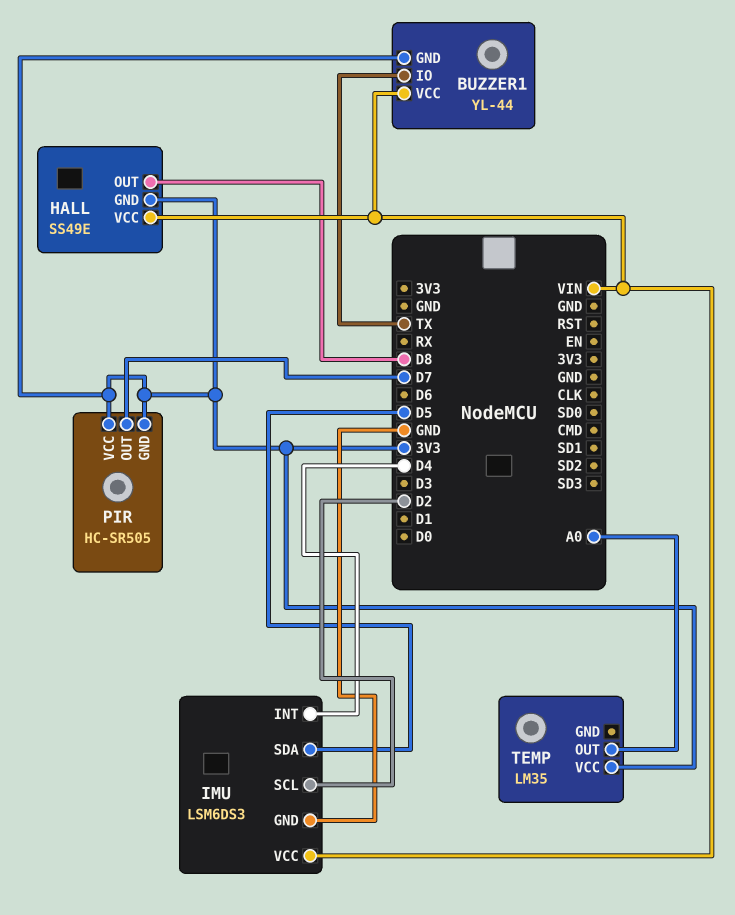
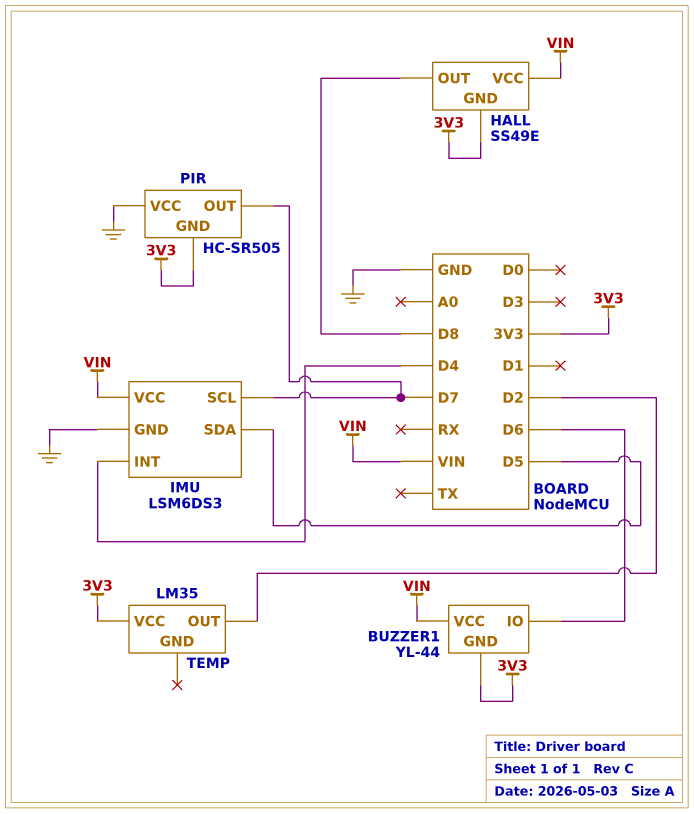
BUZZER1 pin IO: TX -> D6
IMU pin SCL: D2 -> D7
PIR pin VCC: 3V3 -> GND
TEMP pin OUT: A0 -> D2

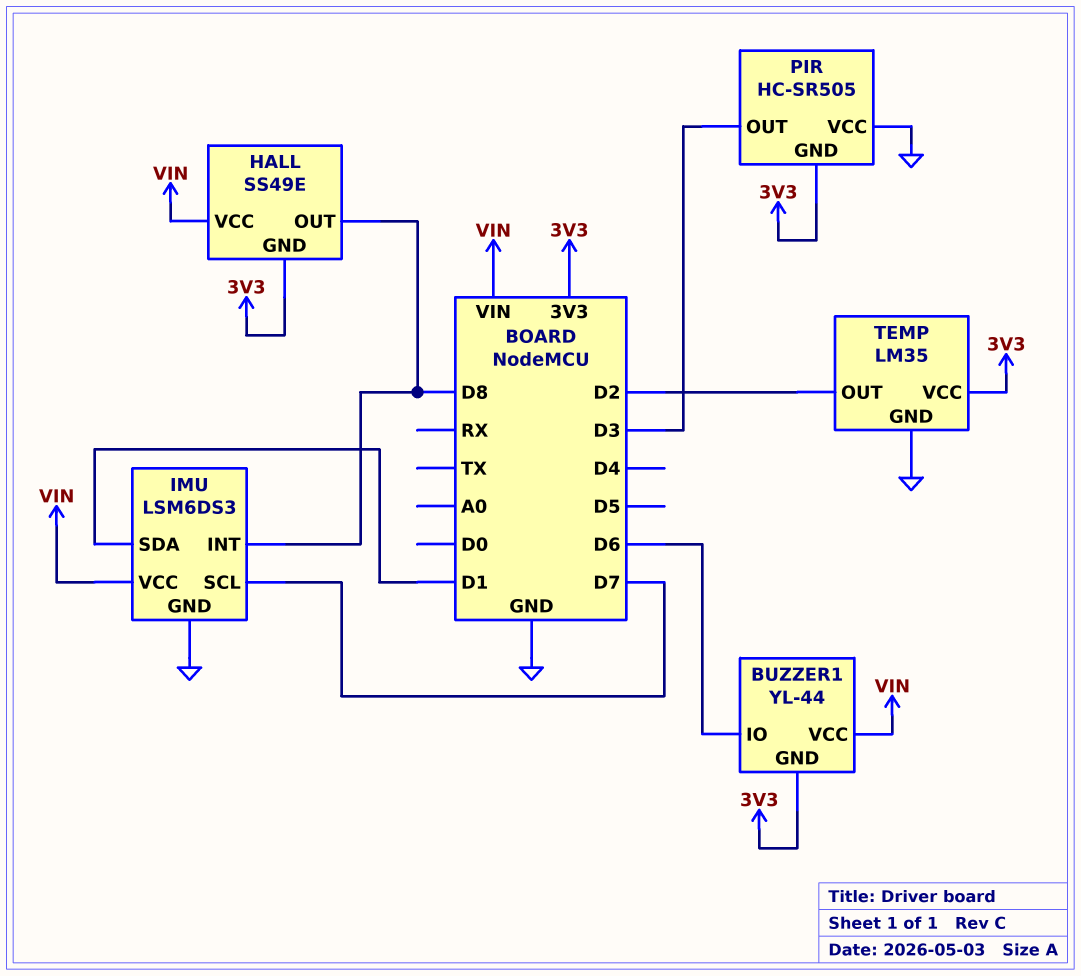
IMU pin INT: D4 -> D8
IMU pin SDA: D5 -> D1
PIR pin OUT: D7 -> D3
TEMP pin GND: none -> GND

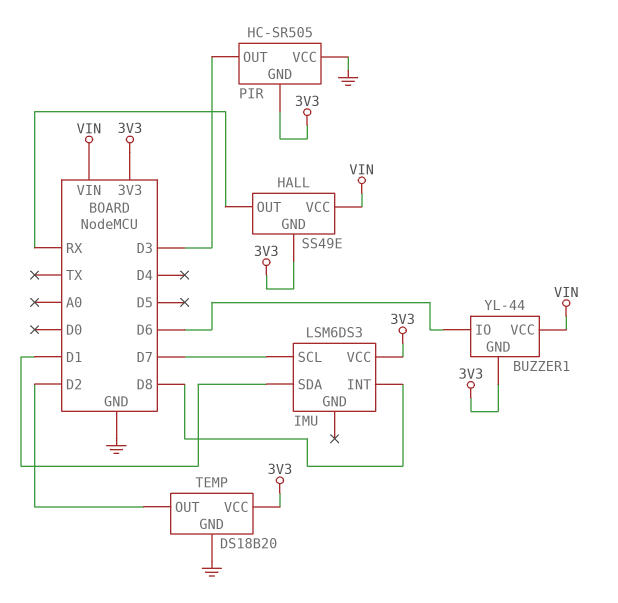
HALL pin OUT: D8 -> RX
IMU pin GND: GND -> none
IMU pin VCC: VIN -> 3V3
TEMP: LM35 -> DS18B20

